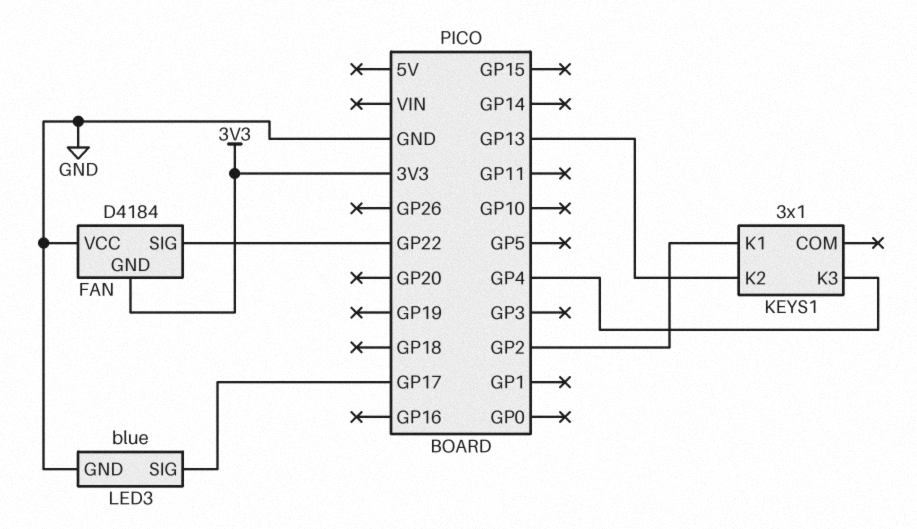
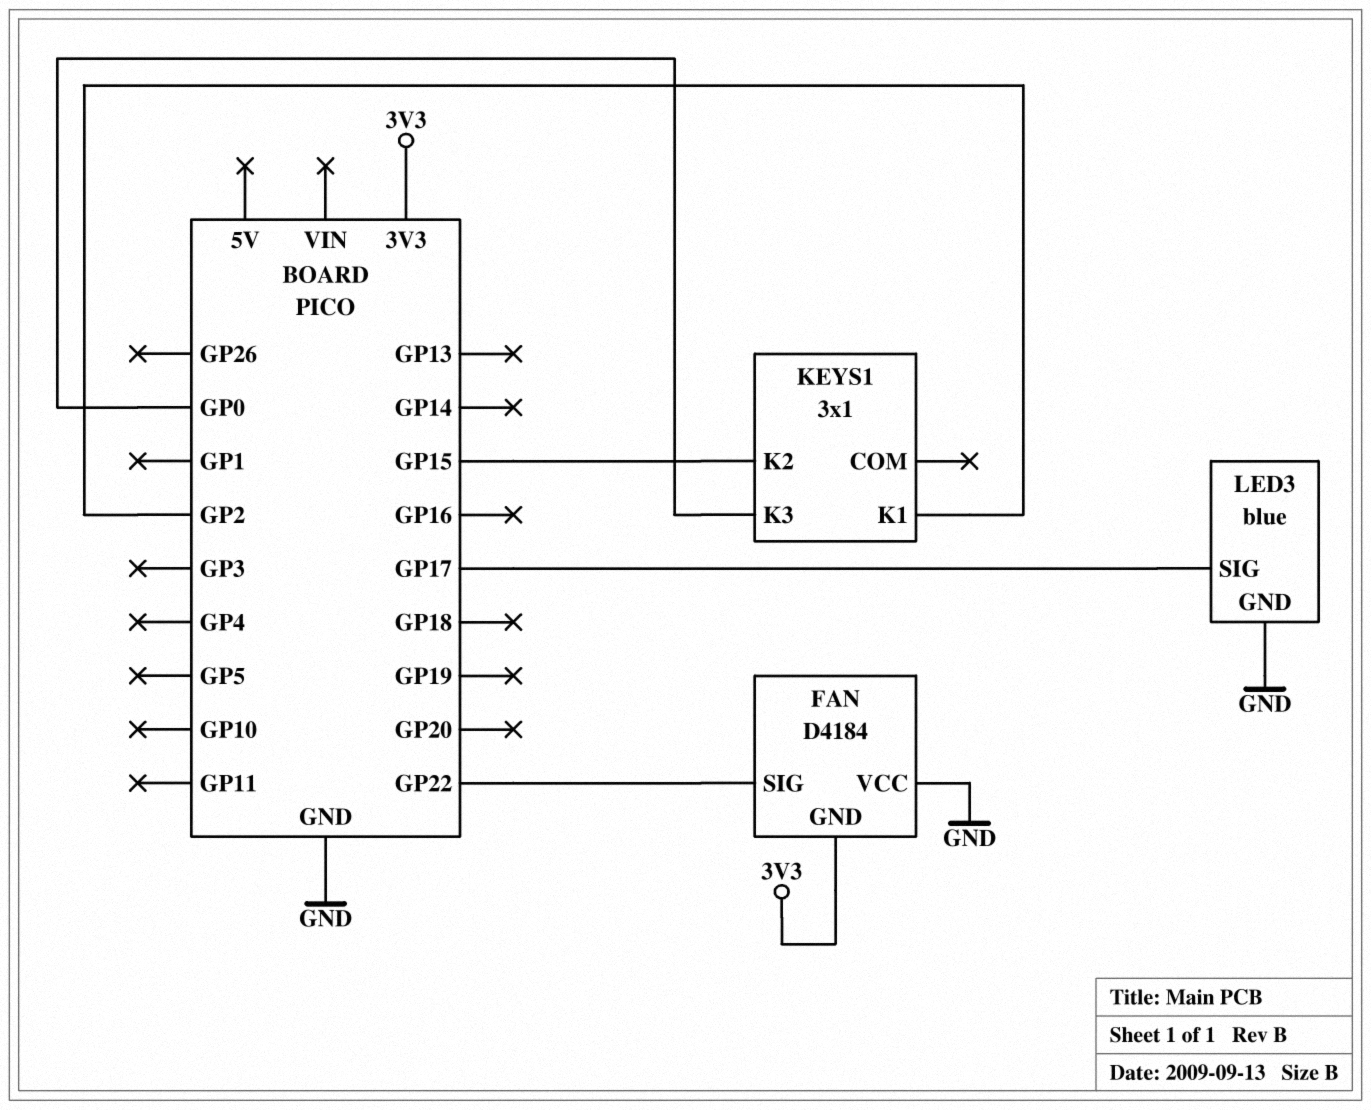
KEYS1 pin K2: GP13 -> GP15
KEYS1 pin K3: GP4 -> GP0

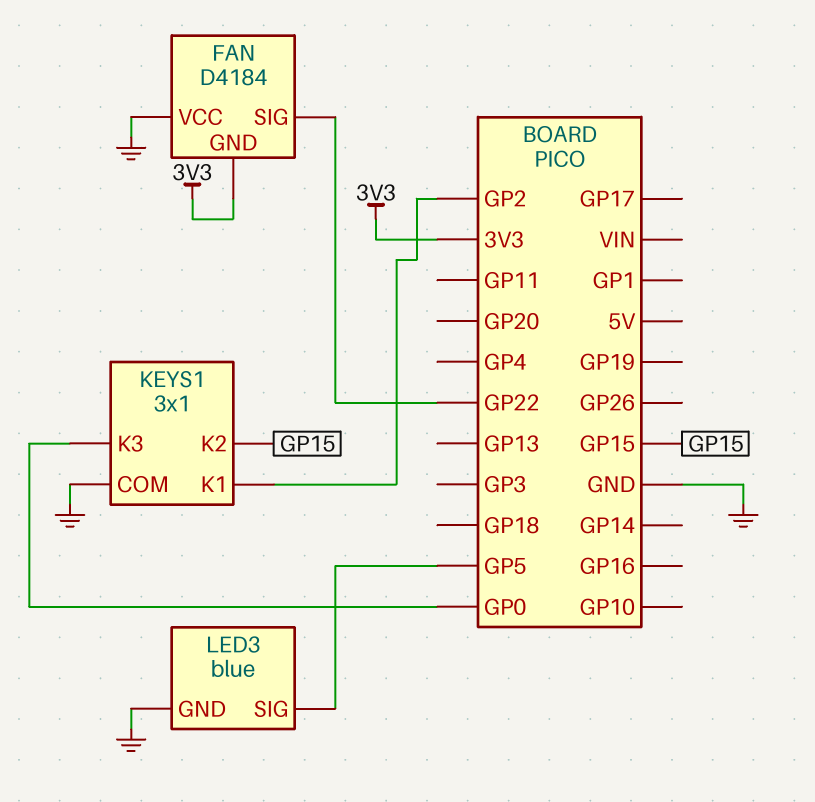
KEYS1 pin COM: none -> GND
LED3 pin SIG: GP17 -> GP5

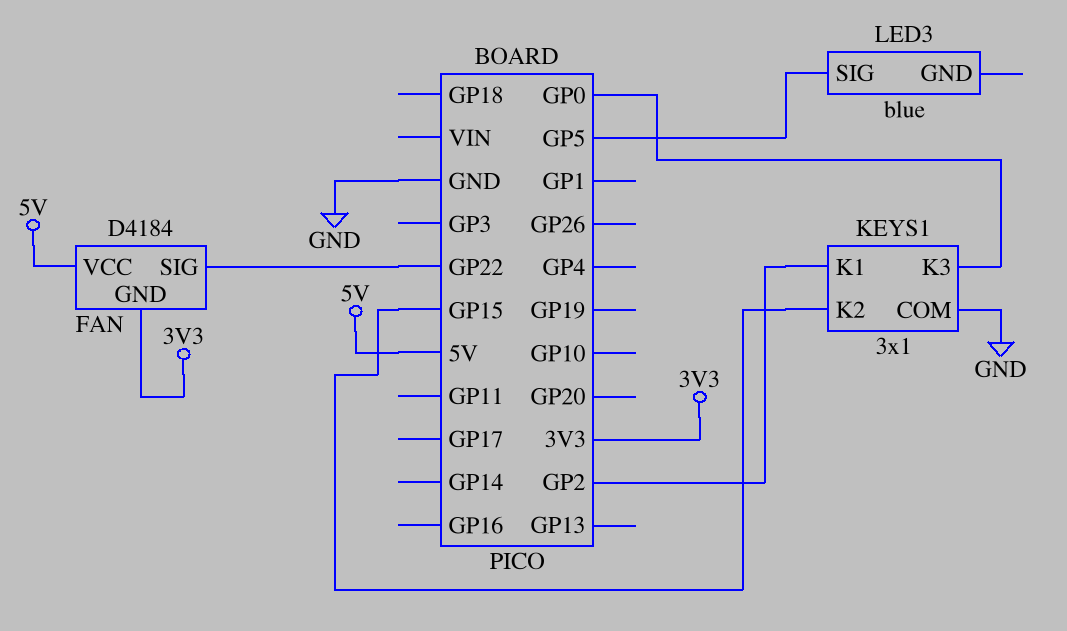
FAN pin VCC: GND -> 5V
LED3 pin GND: GND -> none

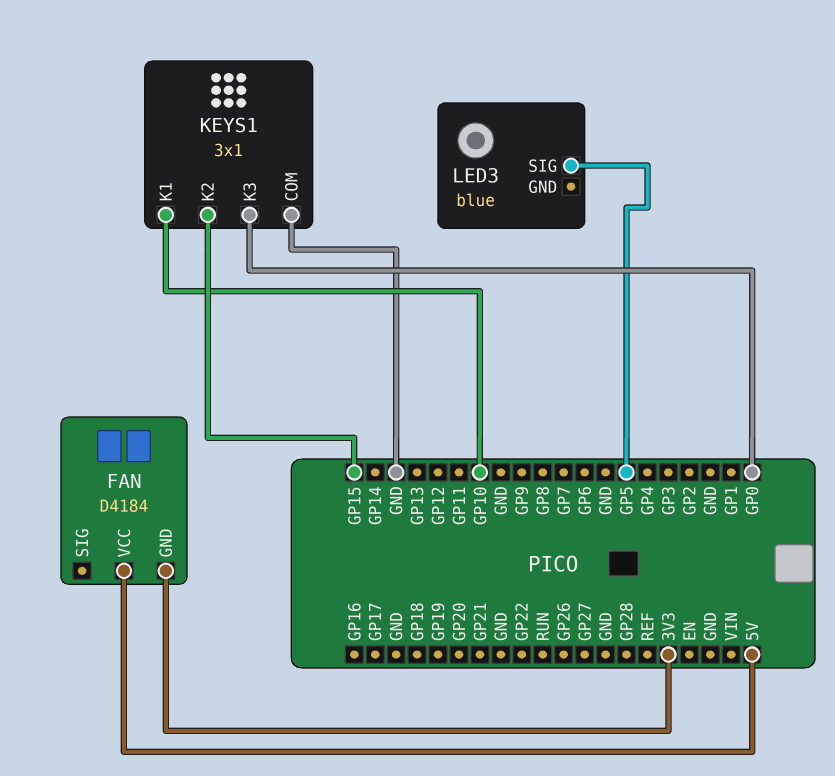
FAN pin SIG: GP22 -> none
KEYS1 pin K1: GP2 -> GP10

